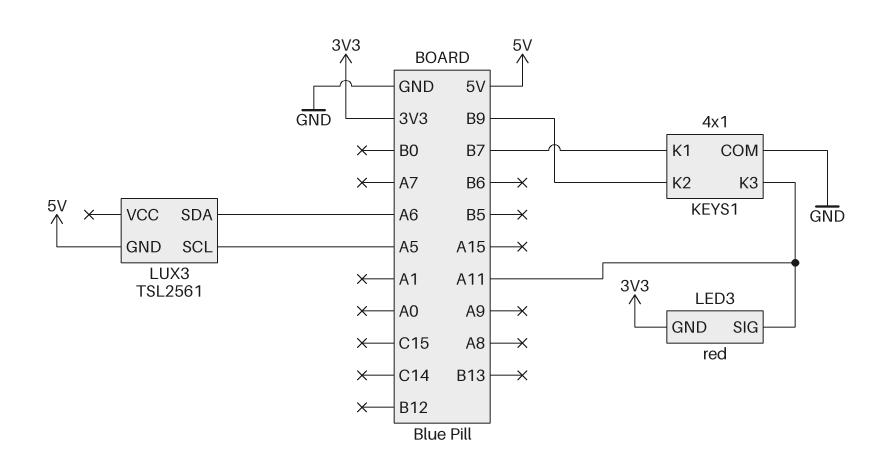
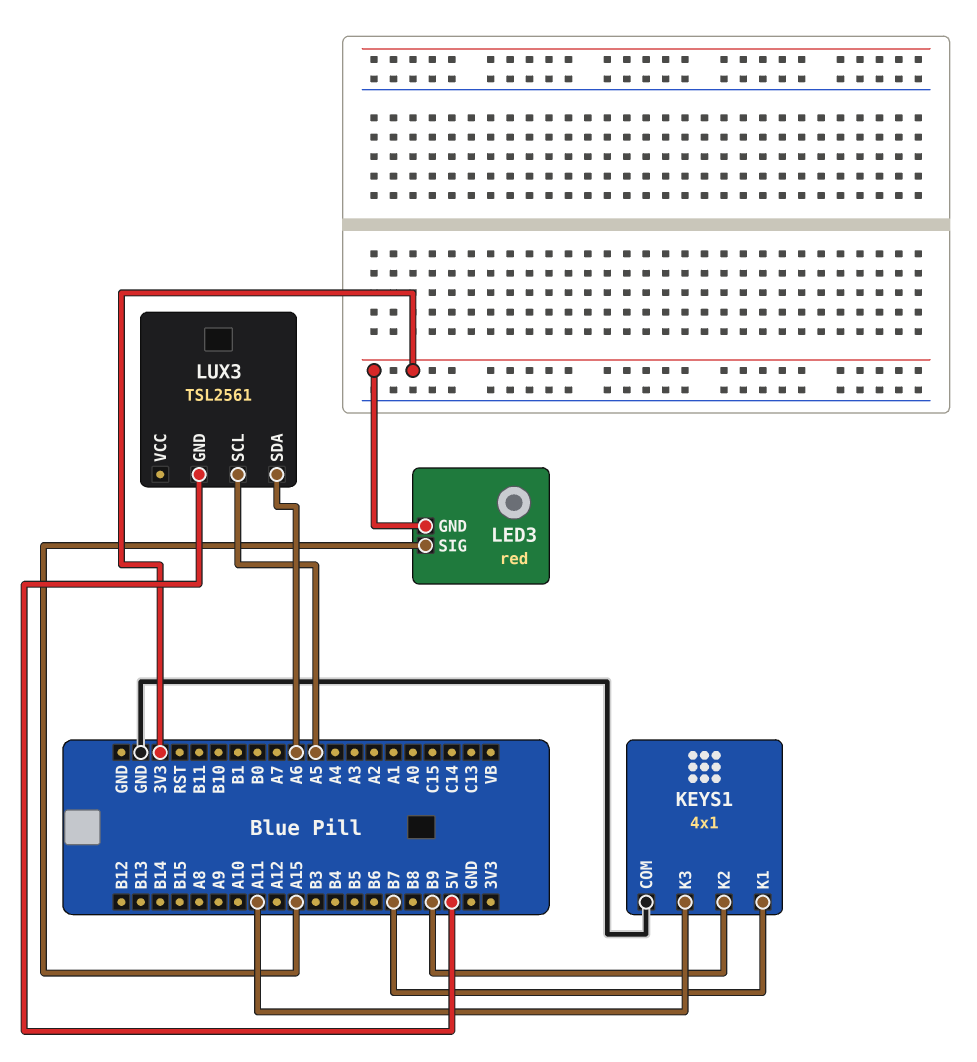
LED3 pin SIG: A11 -> A15

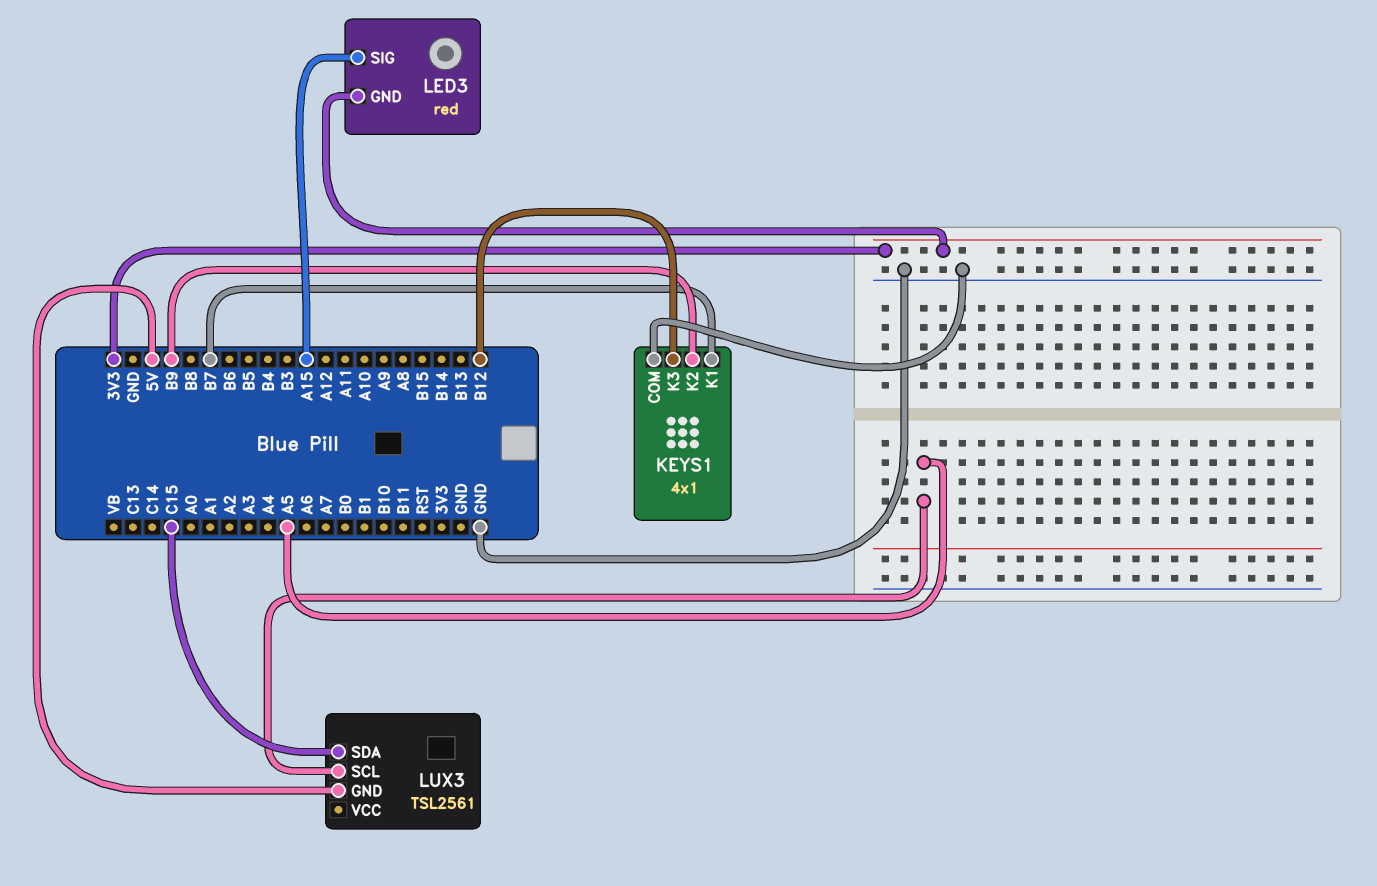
KEYS1 pin K3: A11 -> B12
LUX3 pin SDA: A6 -> C15

